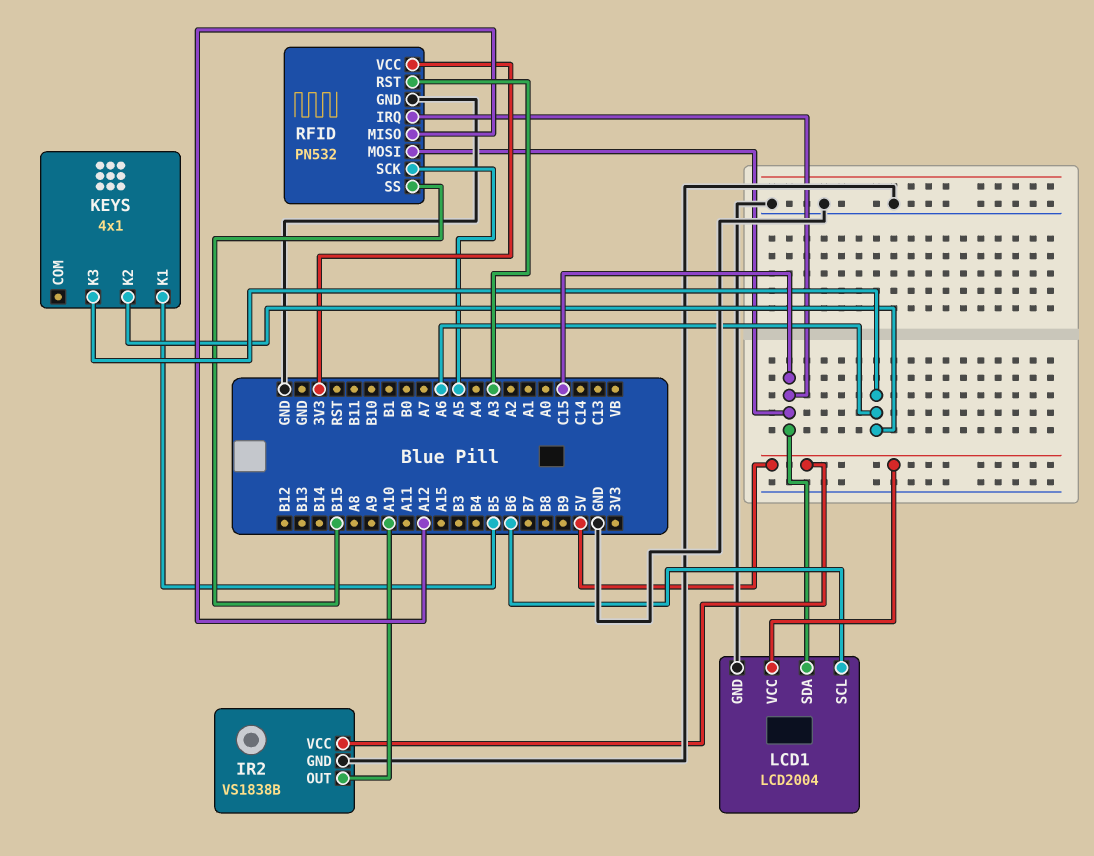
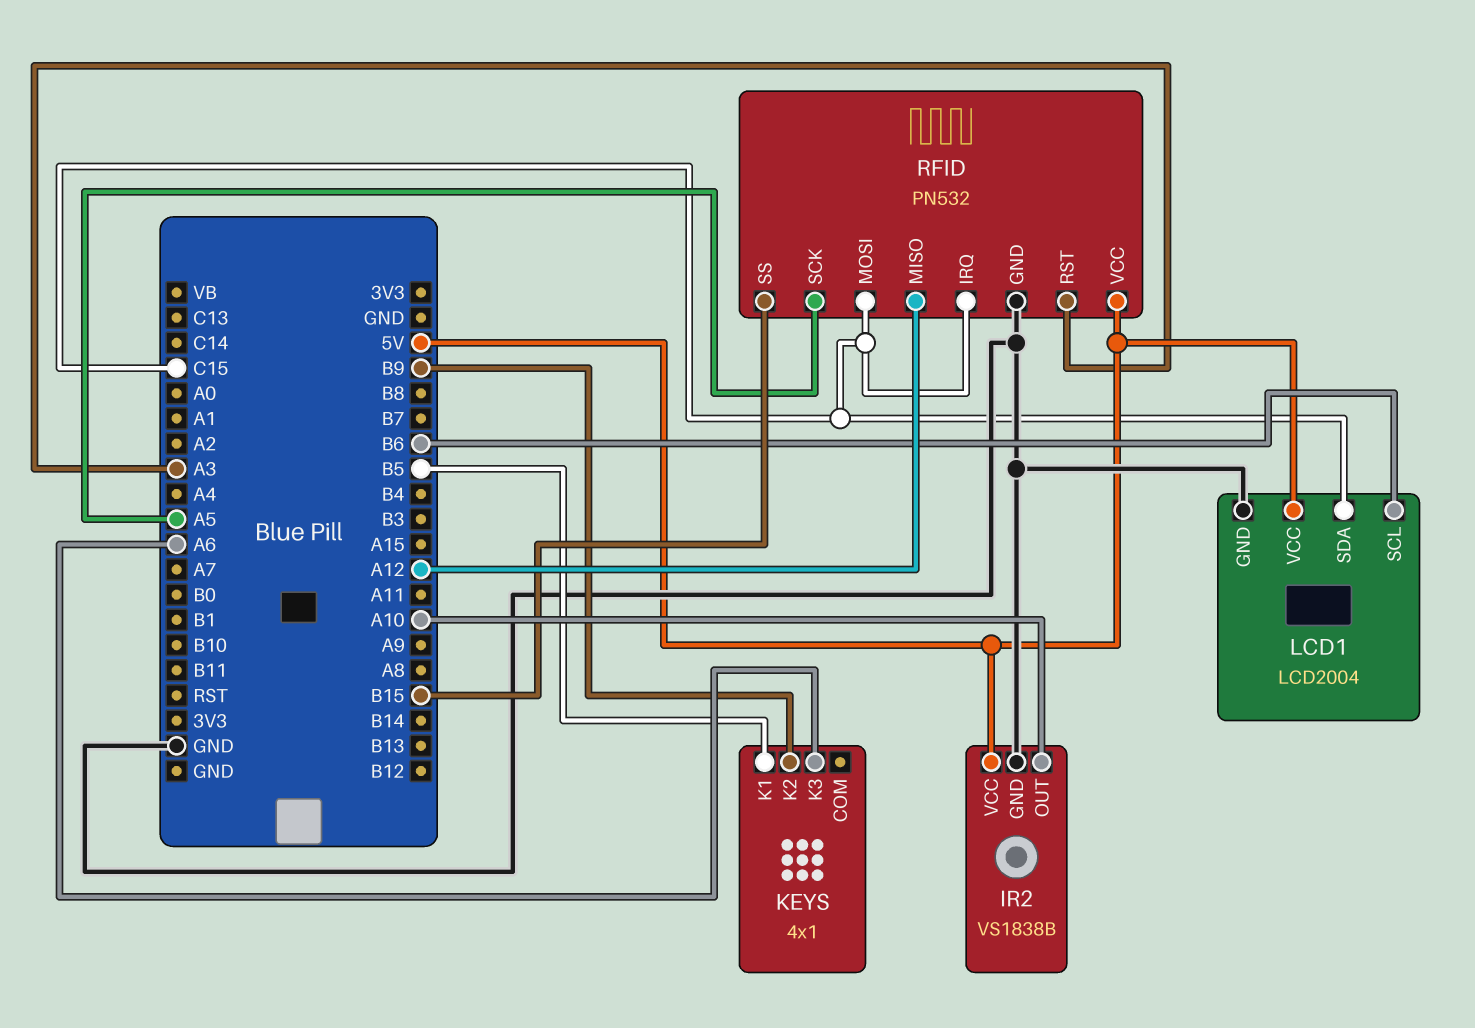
KEYS pin K2: A6 -> B9
RFID pin VCC: 3V3 -> 5V

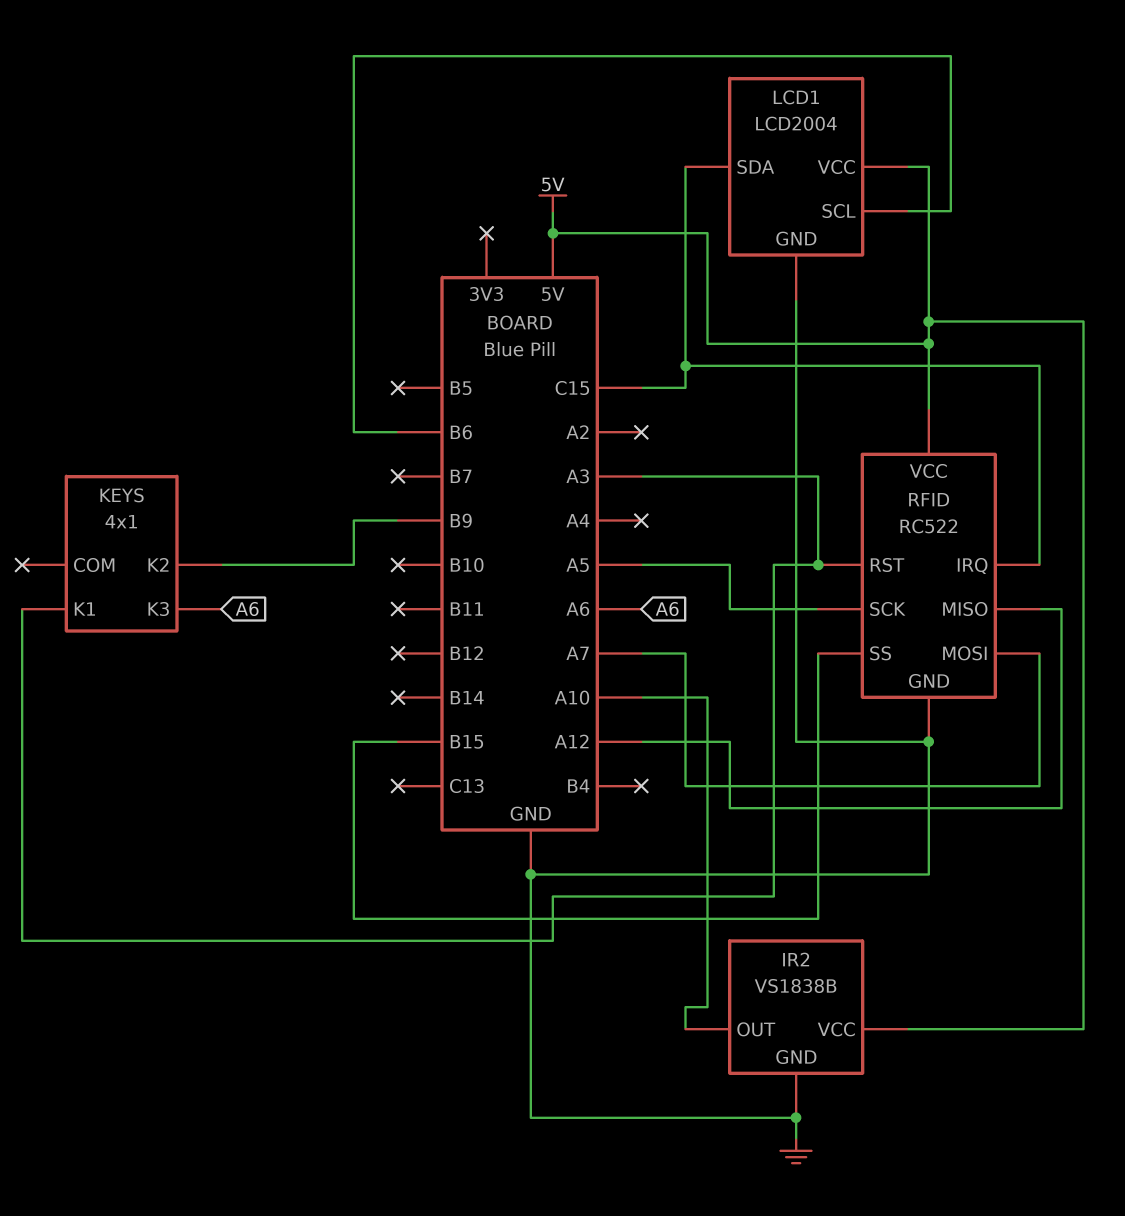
KEYS pin K1: B5 -> A3
RFID: PN532 -> RC522
RFID pin MOSI: C15 -> A7

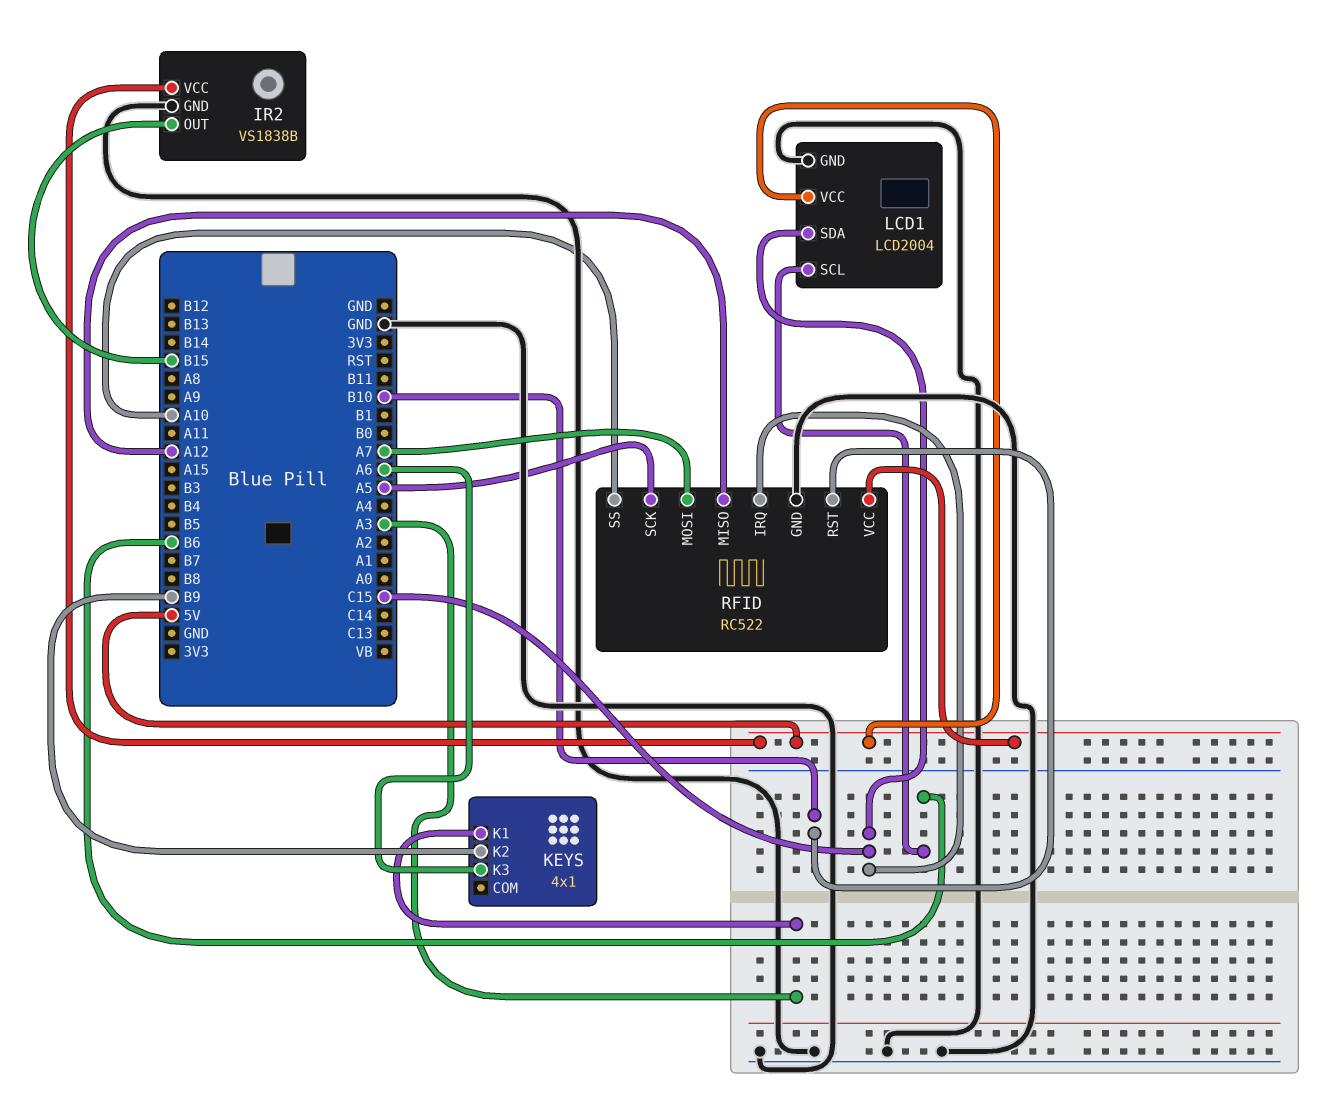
IR2 pin OUT: A10 -> B15
RFID pin RST: A3 -> B10
RFID pin SS: B15 -> A10

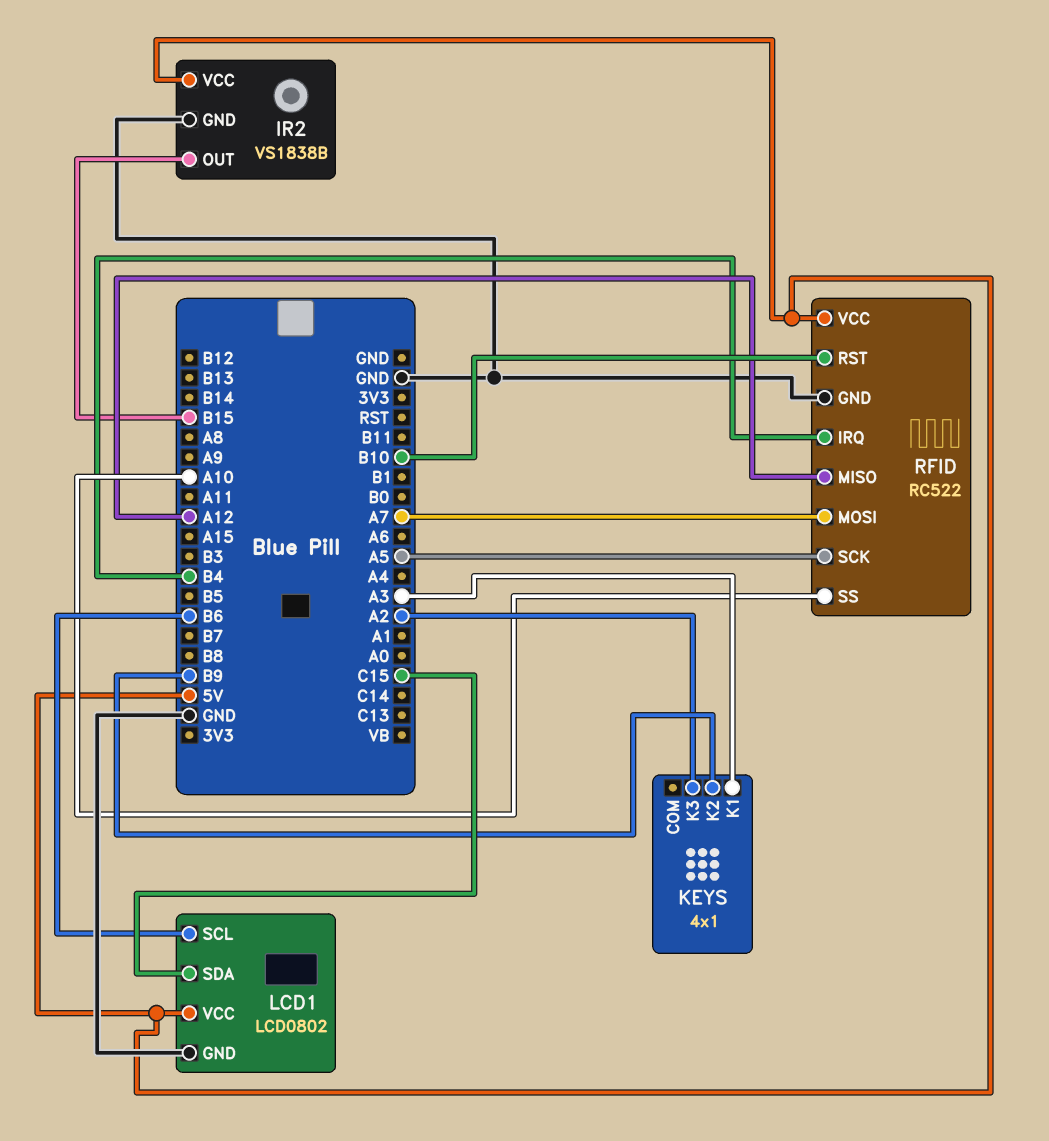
KEYS pin K3: A6 -> A2
LCD1: LCD2004 -> LCD0802
RFID pin IRQ: C15 -> B4

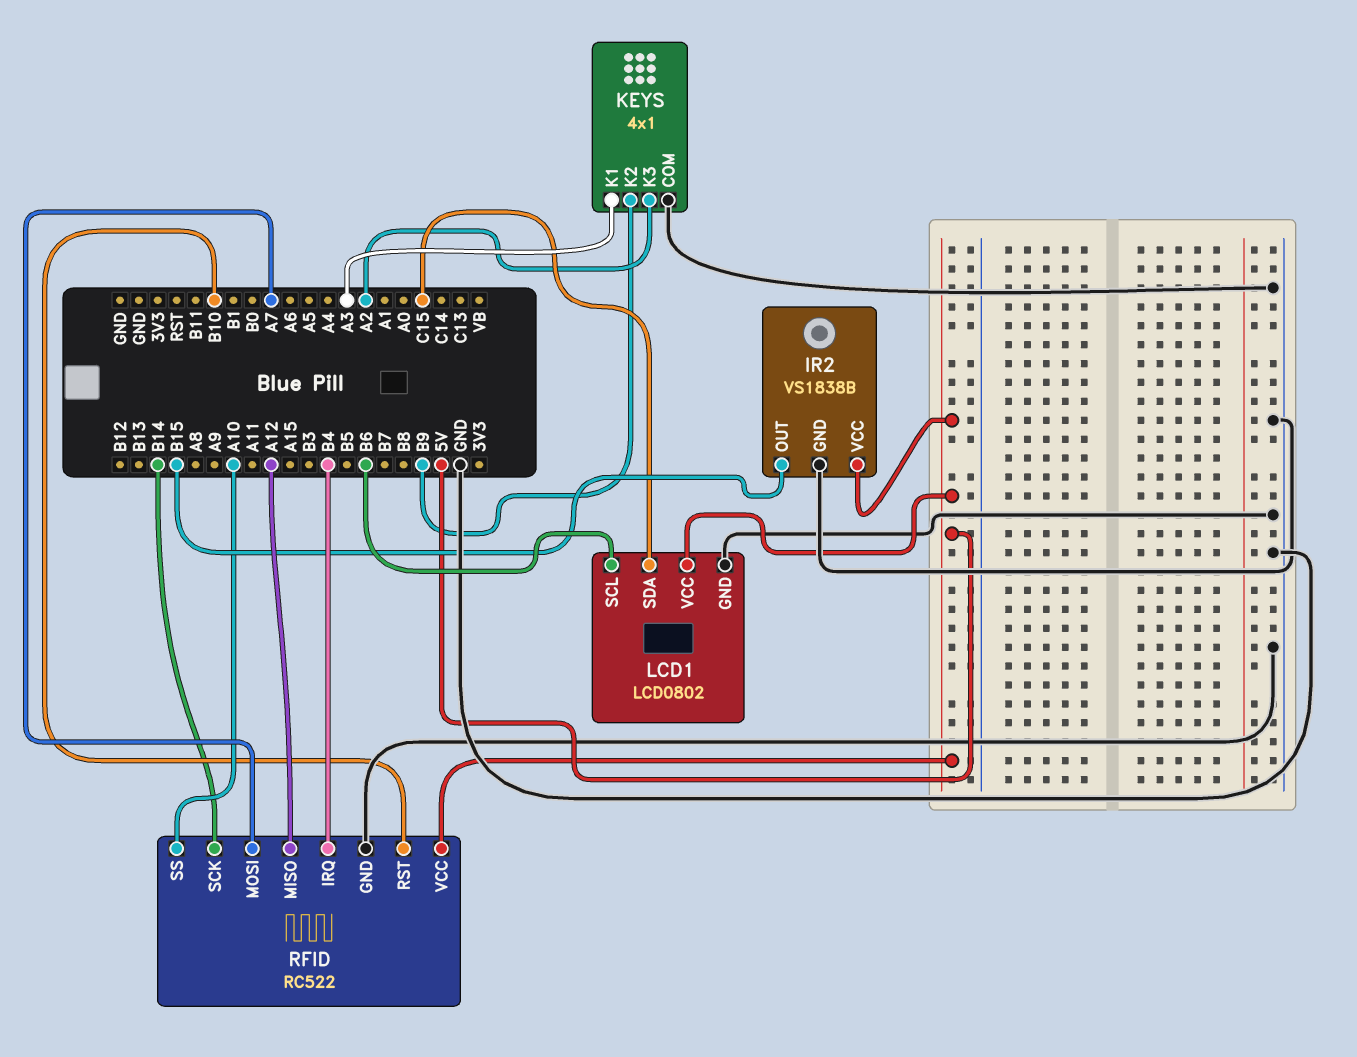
KEYS pin COM: none -> GND
RFID pin SCK: A5 -> B14

